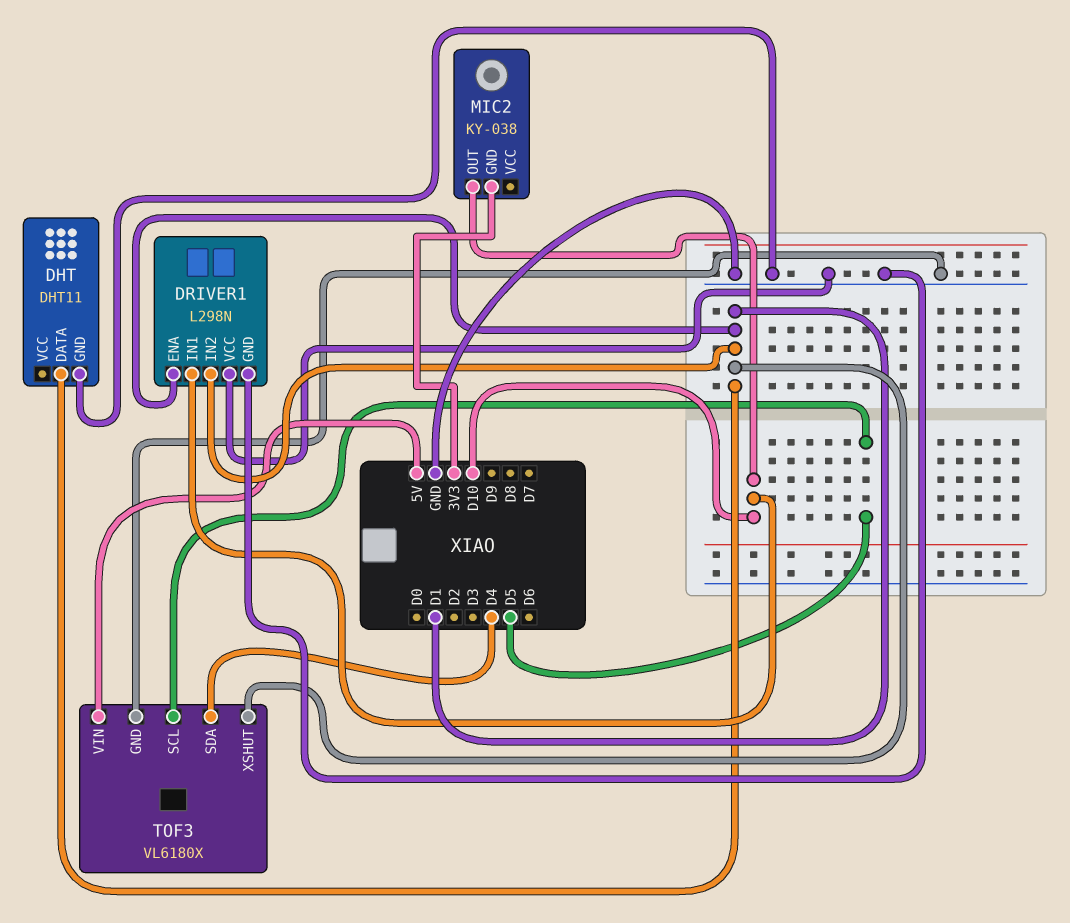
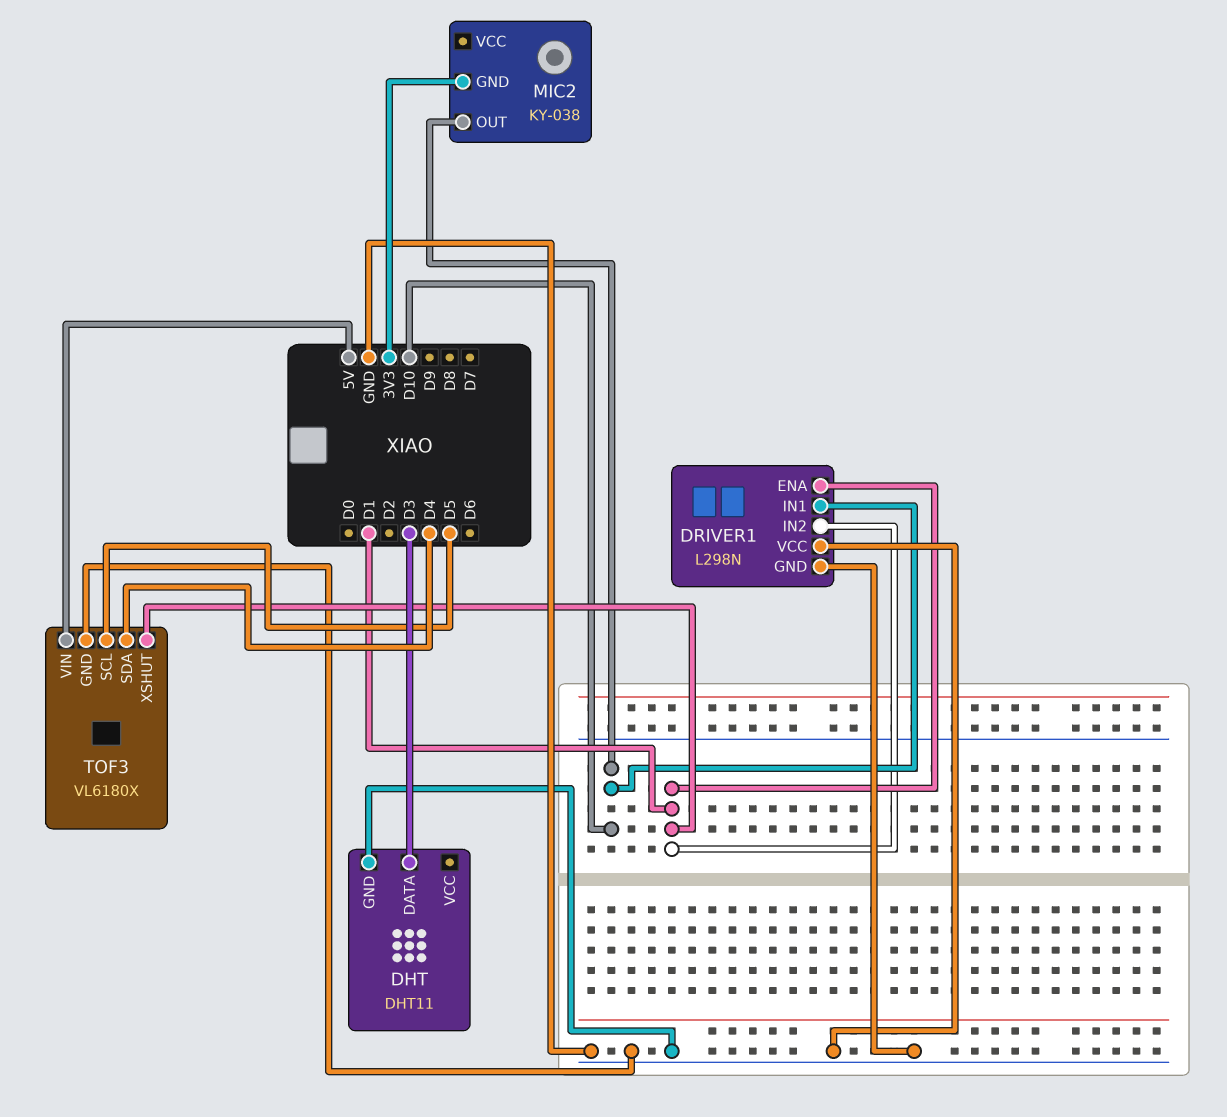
DHT pin DATA: D1 -> D3

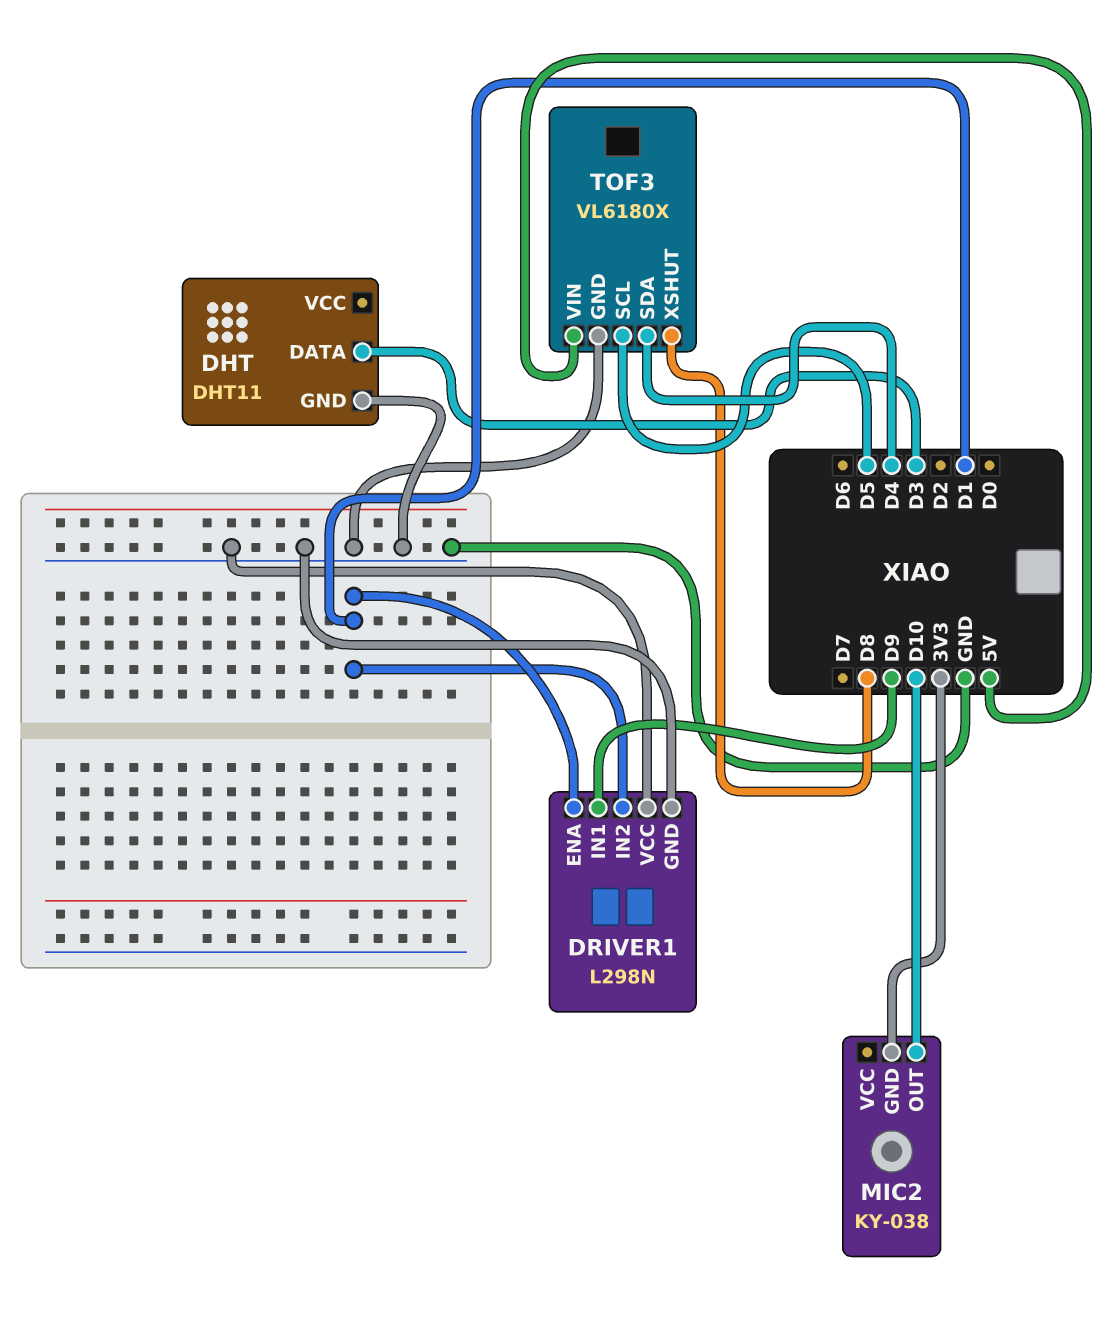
DRIVER1 pin IN1: D10 -> D9
TOF3 pin XSHUT: D1 -> D8

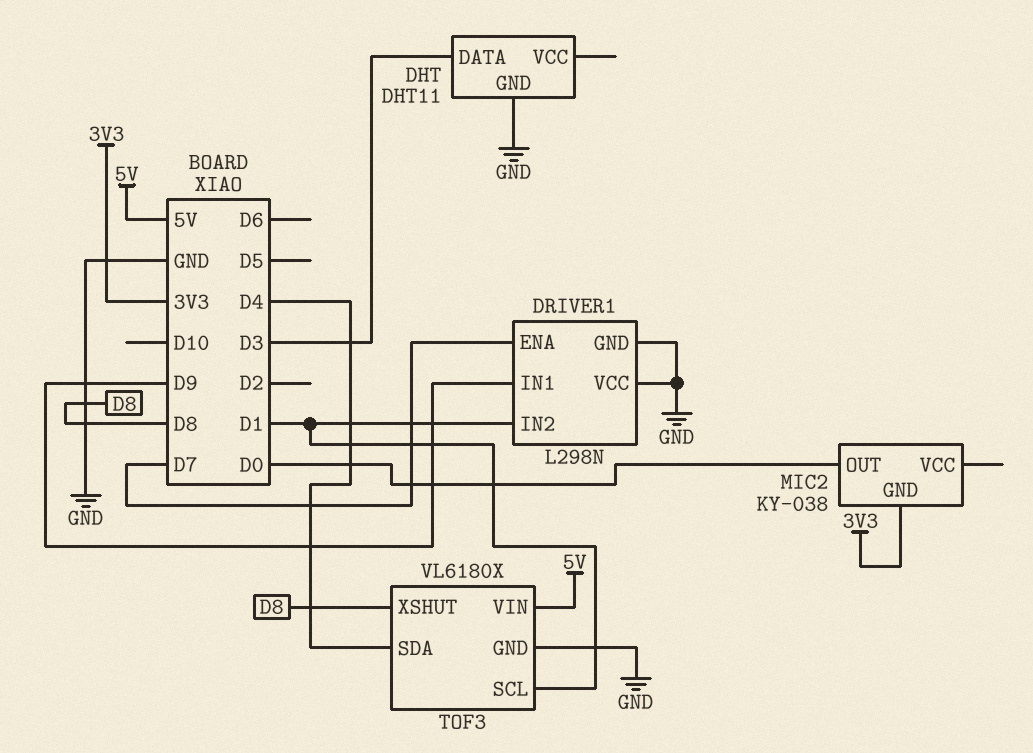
DRIVER1 pin ENA: D1 -> D7
MIC2 pin OUT: D10 -> D0
TOF3 pin SCL: D5 -> D1

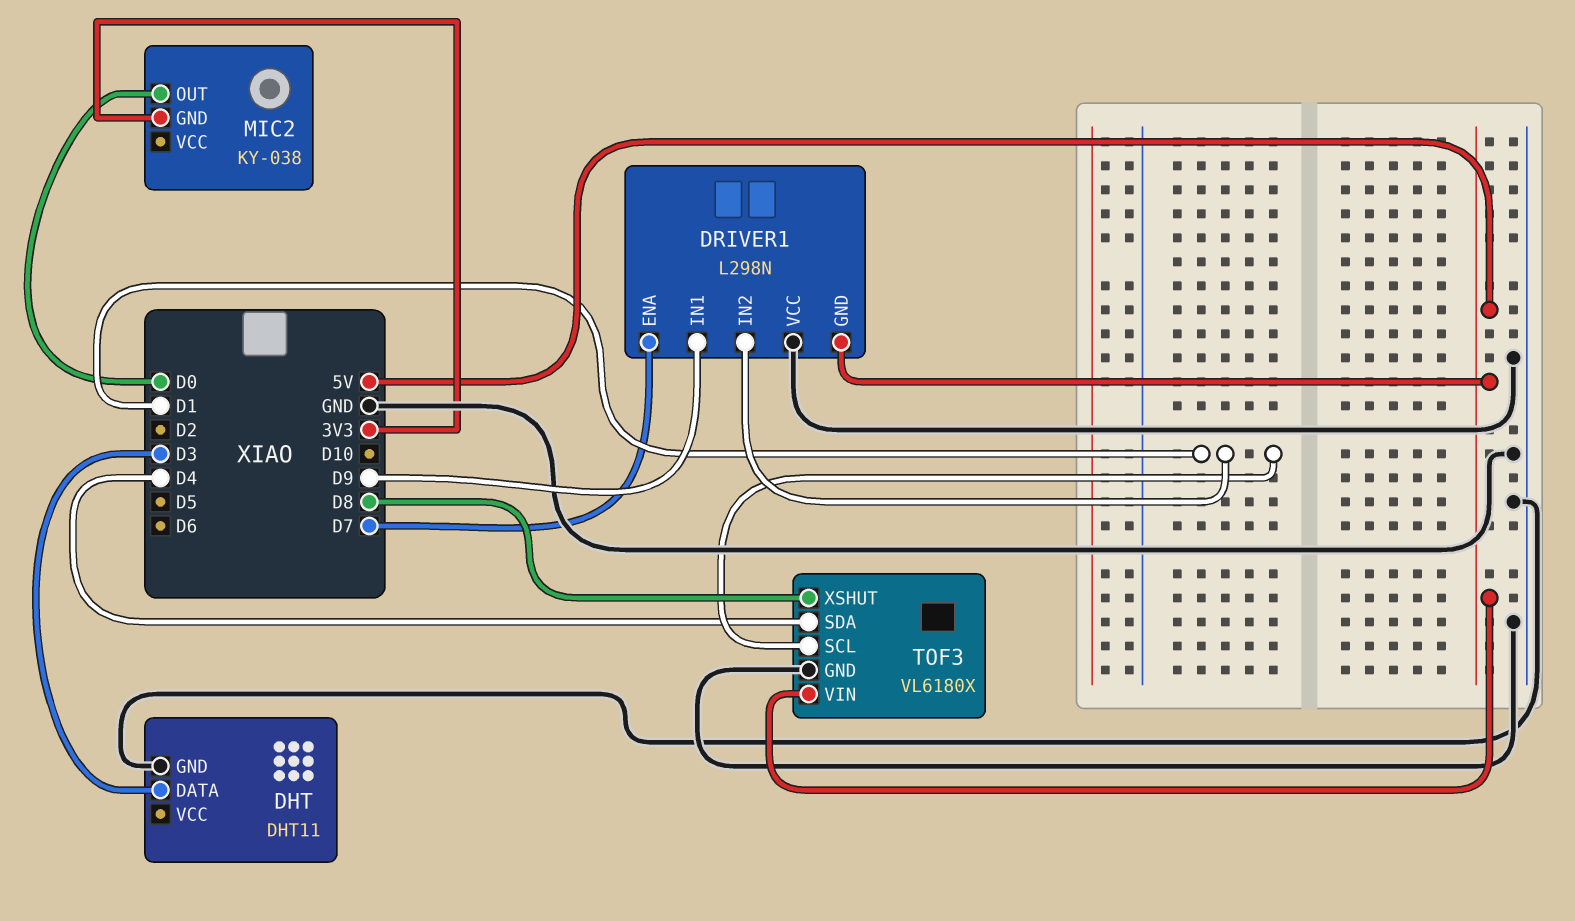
DRIVER1 pin GND: GND -> 5V

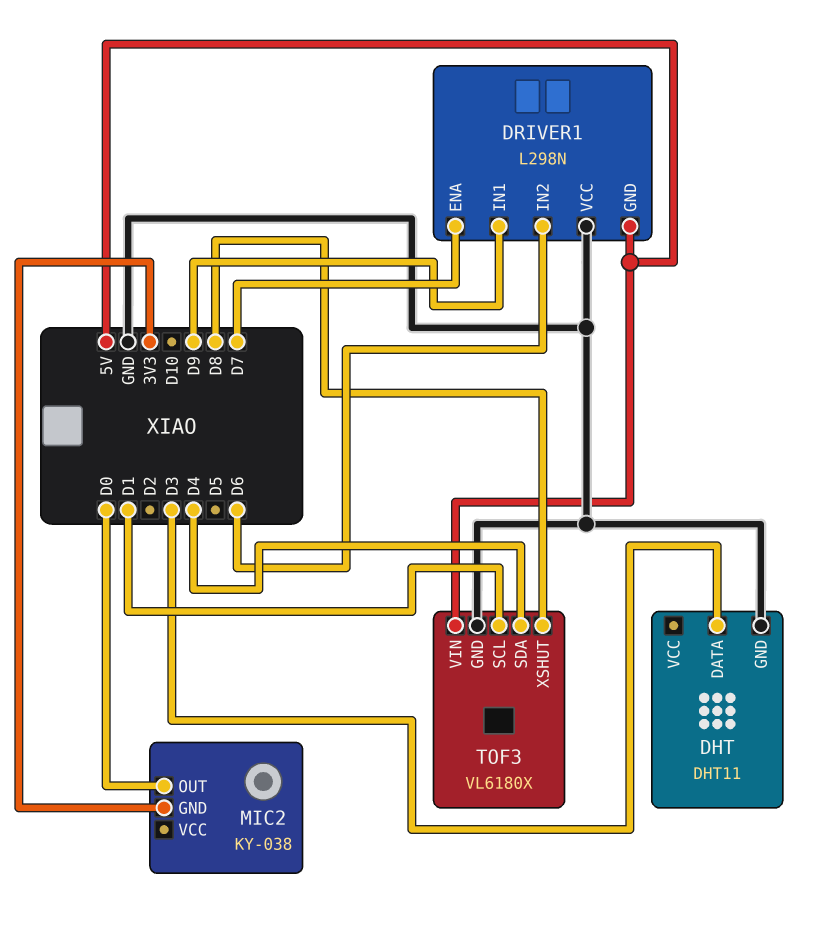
DRIVER1 pin IN2: D1 -> D6

